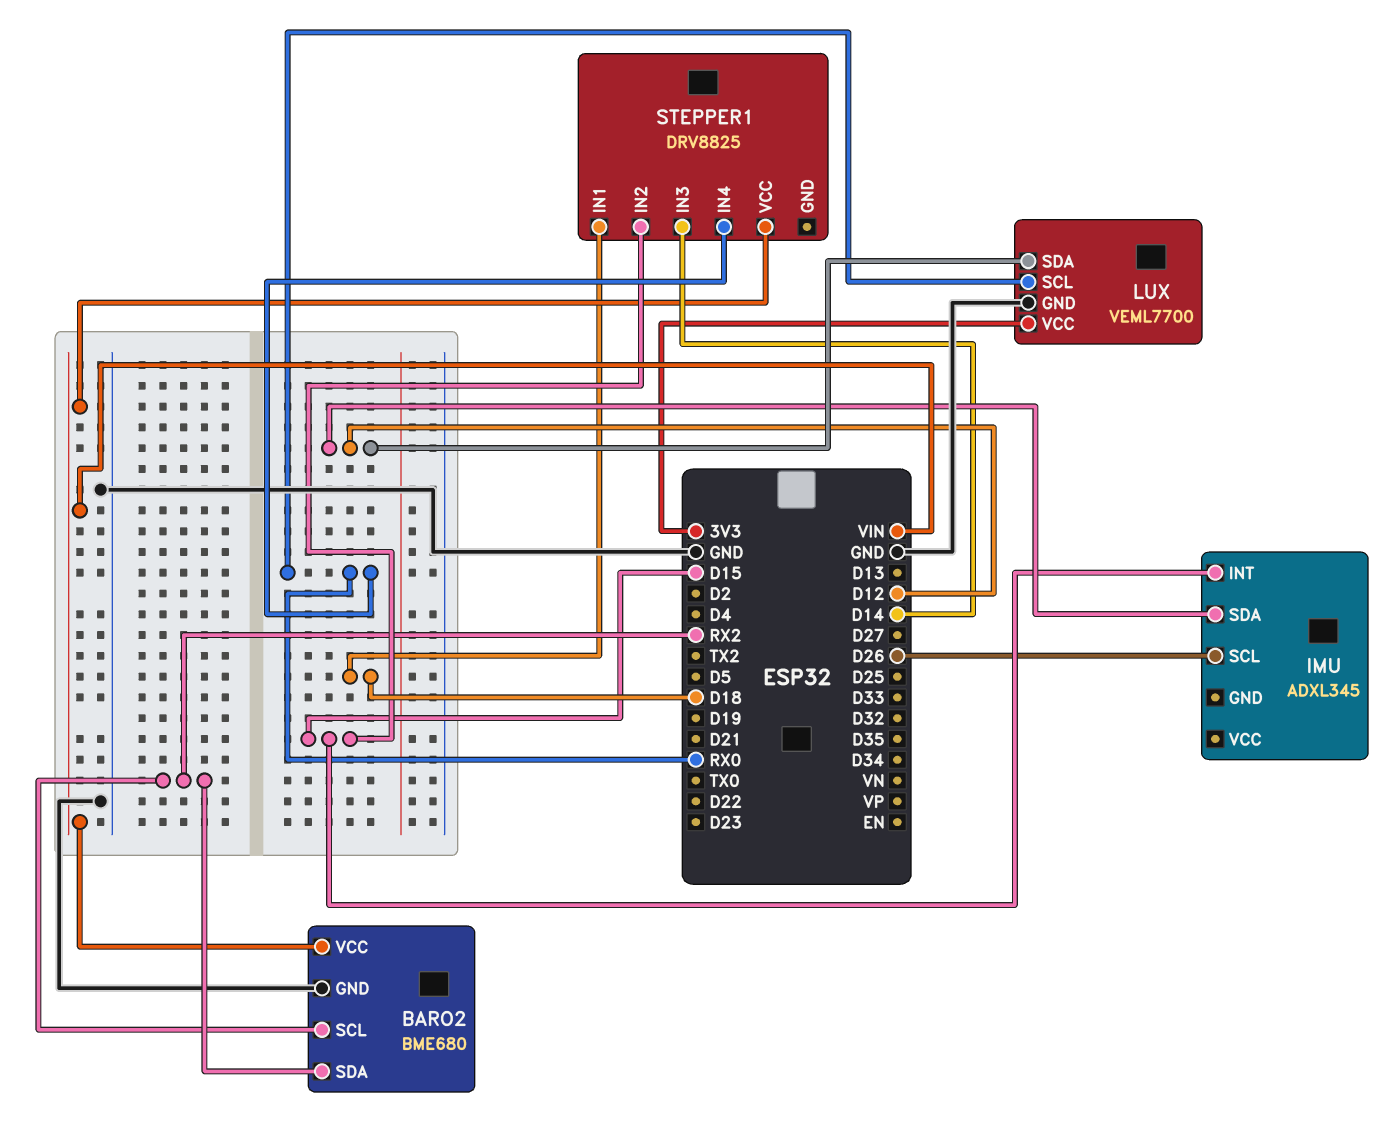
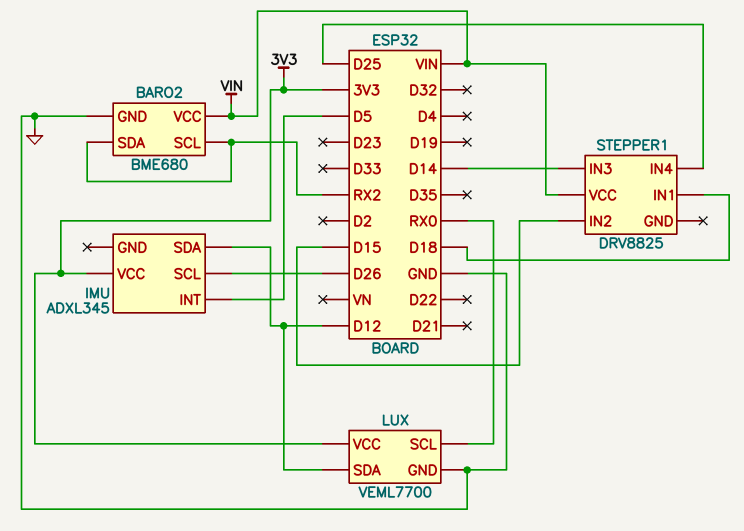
IMU pin INT: D15 -> D5
IMU pin VCC: none -> 3V3
STEPPER1 pin IN4: RX0 -> D25

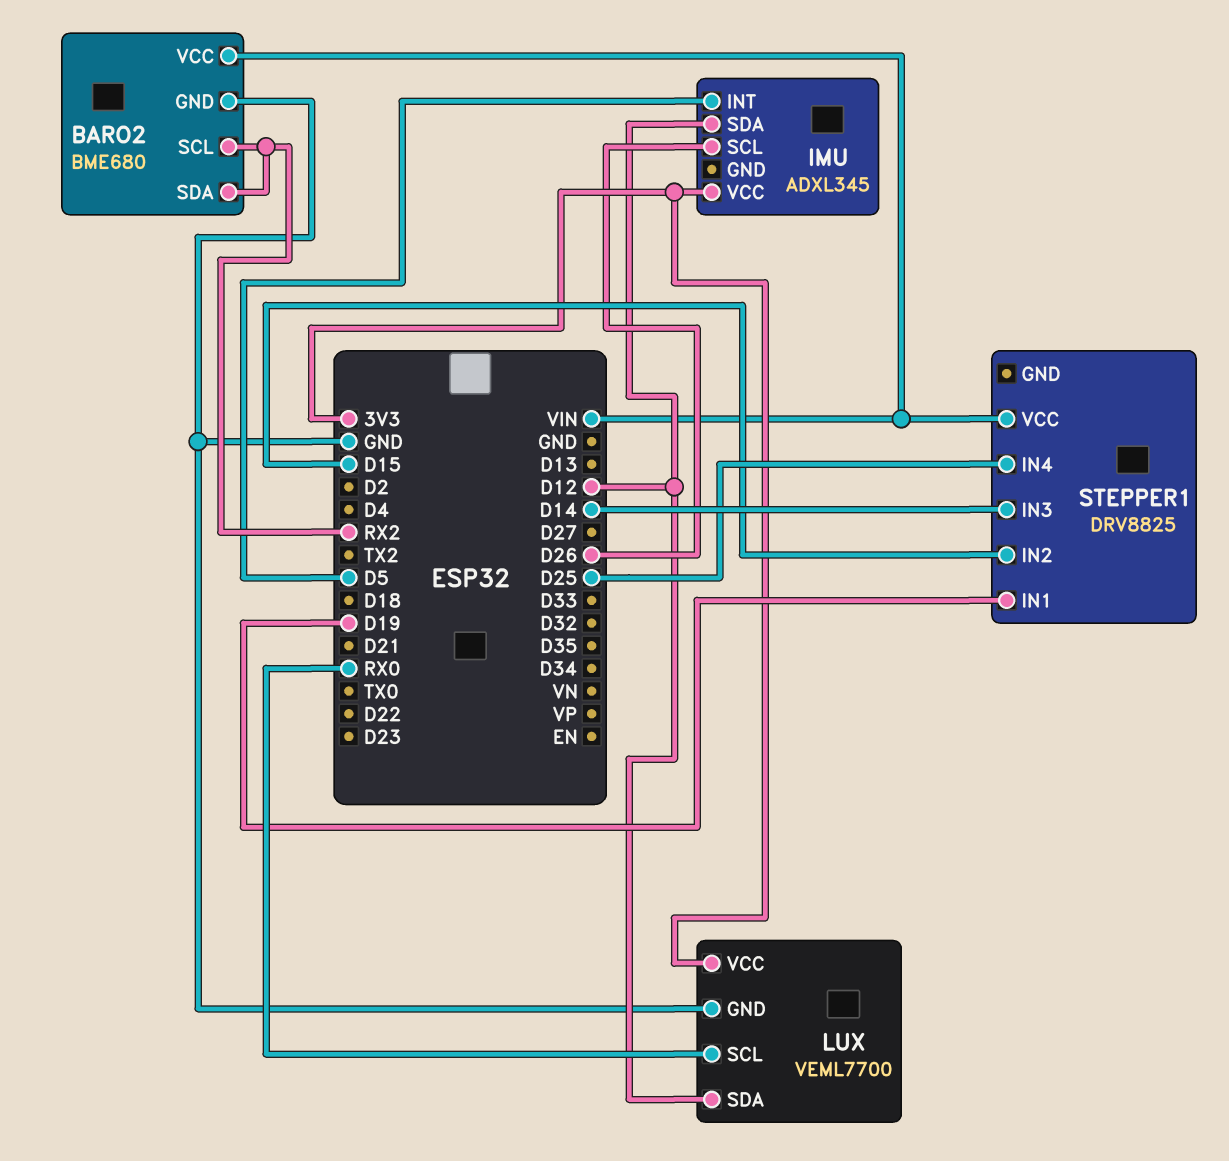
STEPPER1 pin IN1: D18 -> D19

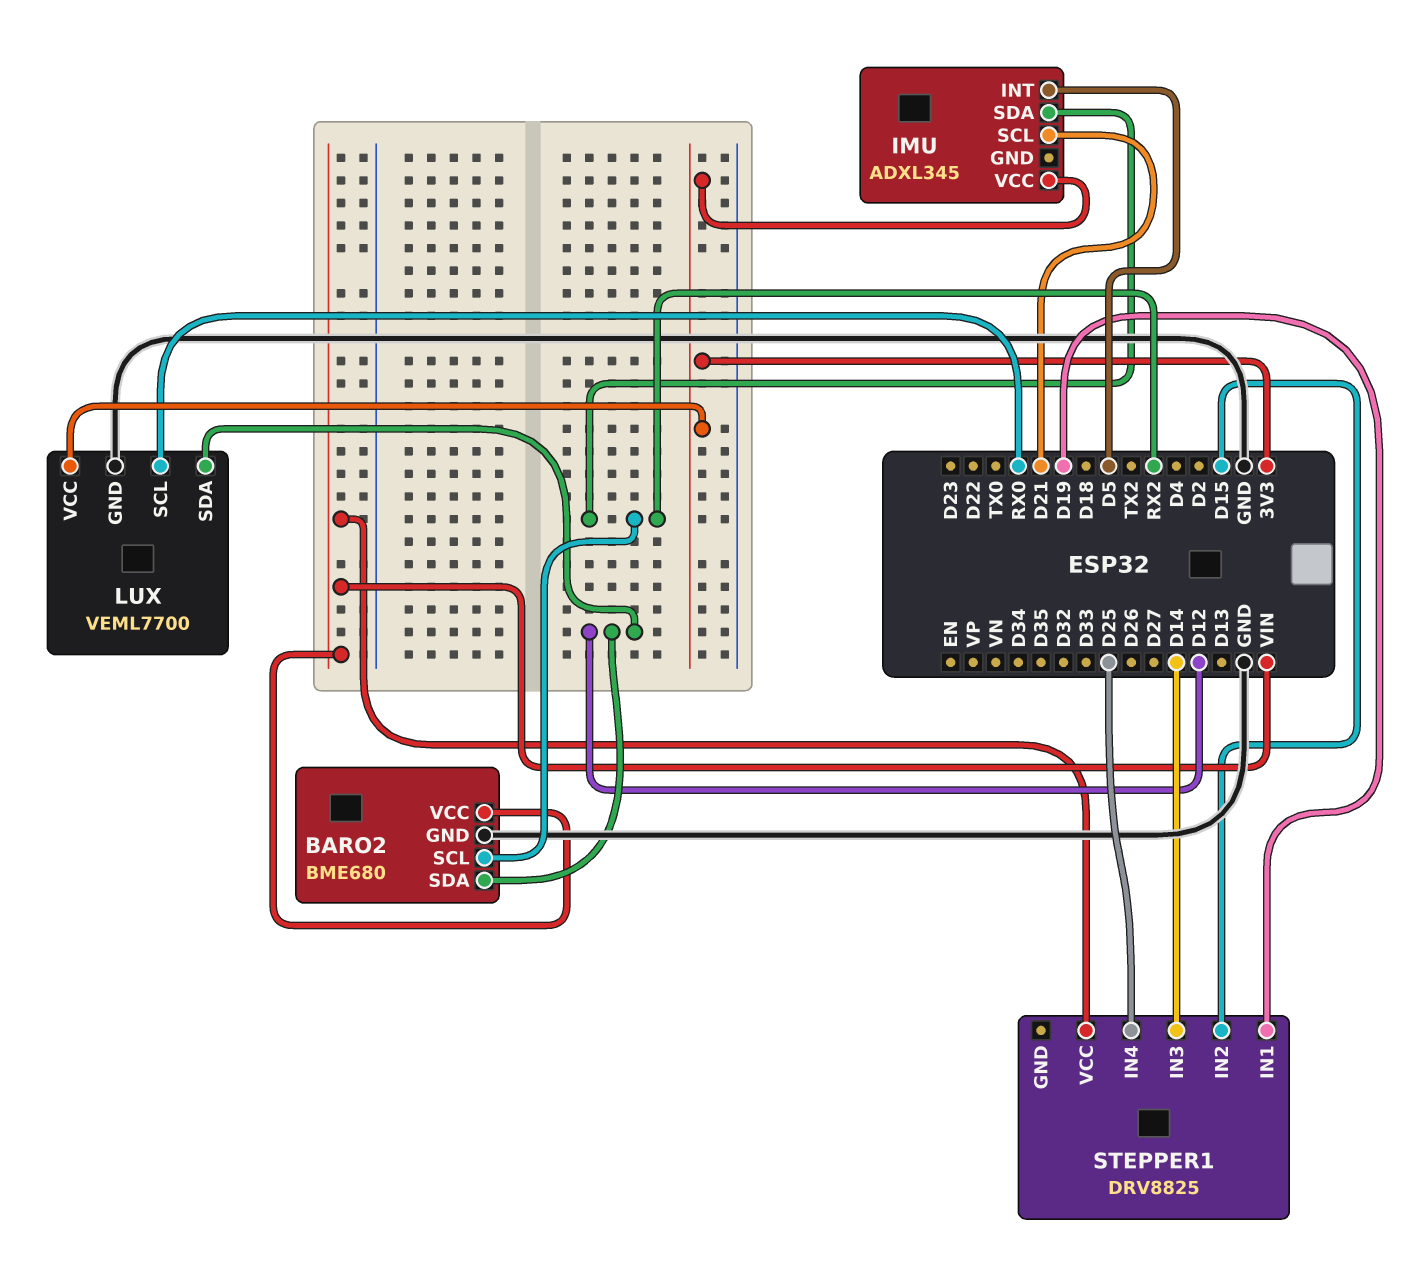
BARO2 pin SDA: RX2 -> D12
IMU pin SCL: D26 -> D21
IMU pin SDA: D12 -> RX2

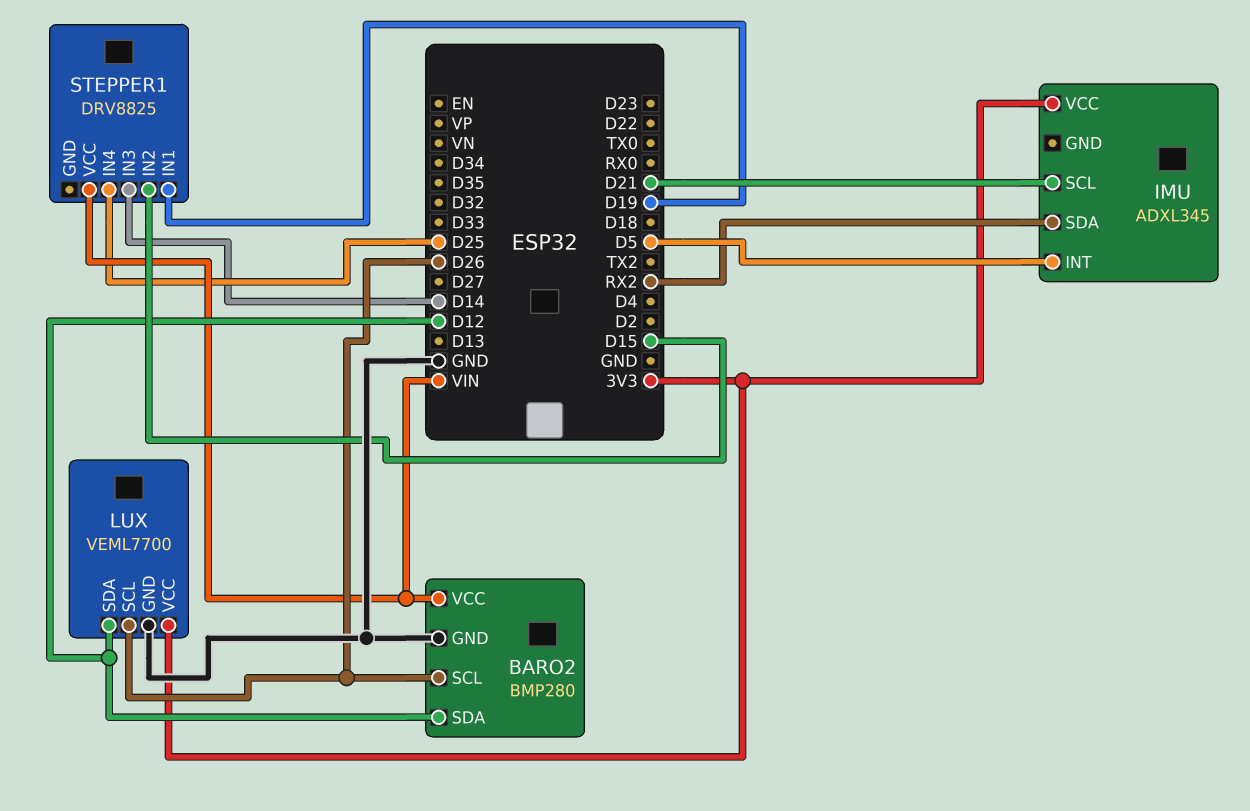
BARO2: BME680 -> BMP280
BARO2 pin SCL: RX2 -> D26
LUX pin SCL: RX0 -> D26

